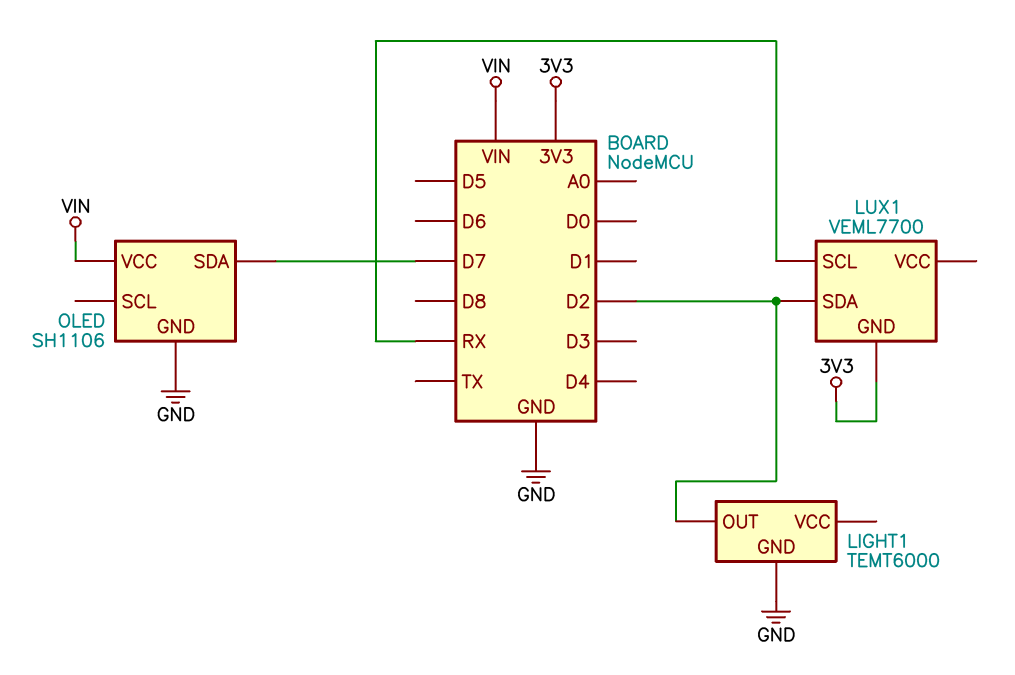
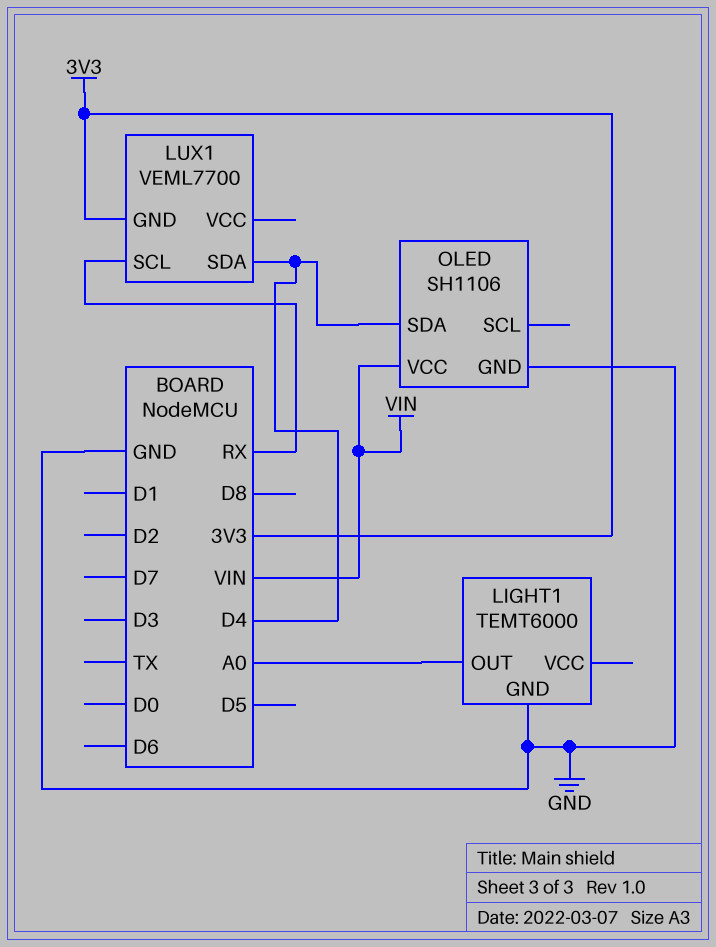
LIGHT1 pin OUT: D2 -> A0
LUX1 pin SDA: D2 -> D4
OLED pin SDA: D7 -> D4

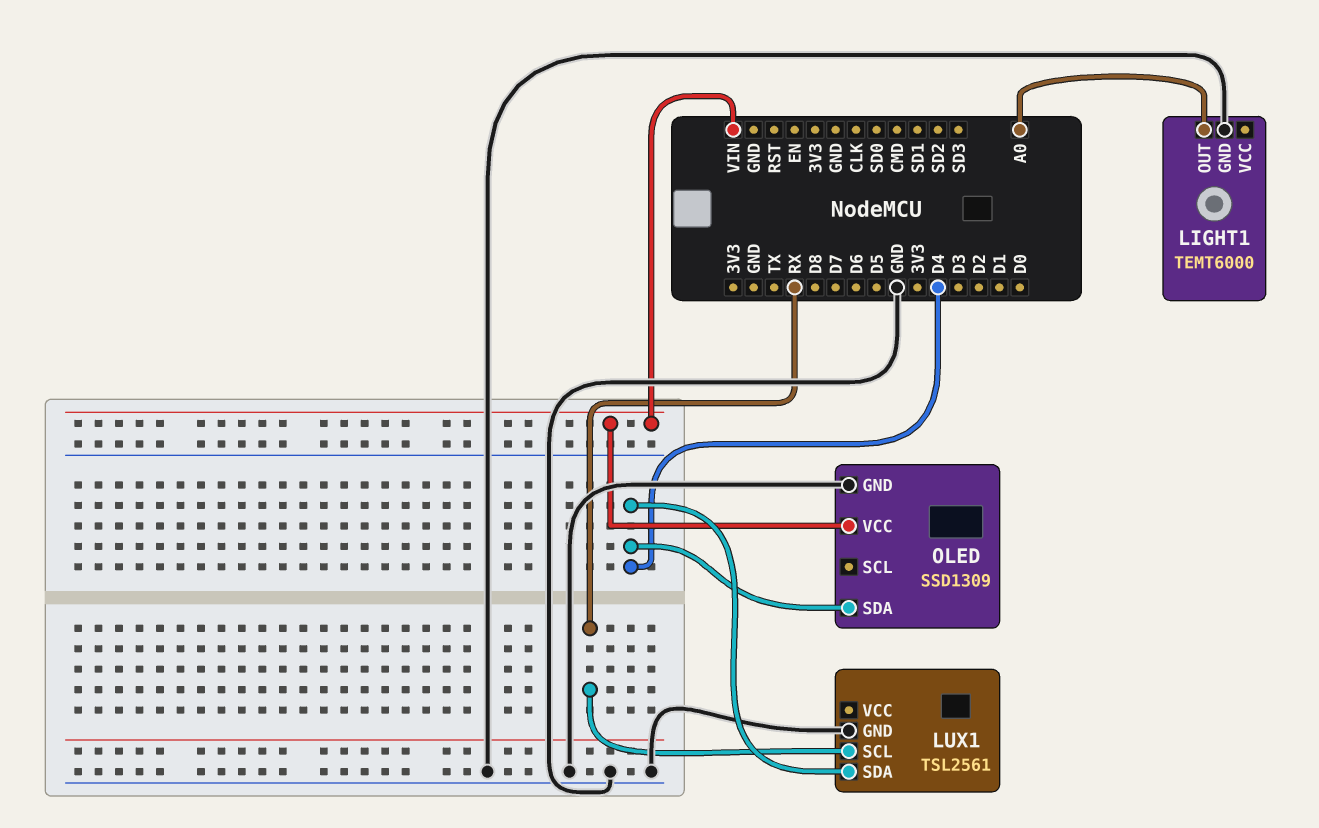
LUX1: VEML7700 -> TSL2561
LUX1 pin GND: 3V3 -> GND
OLED: SH1106 -> SSD1309

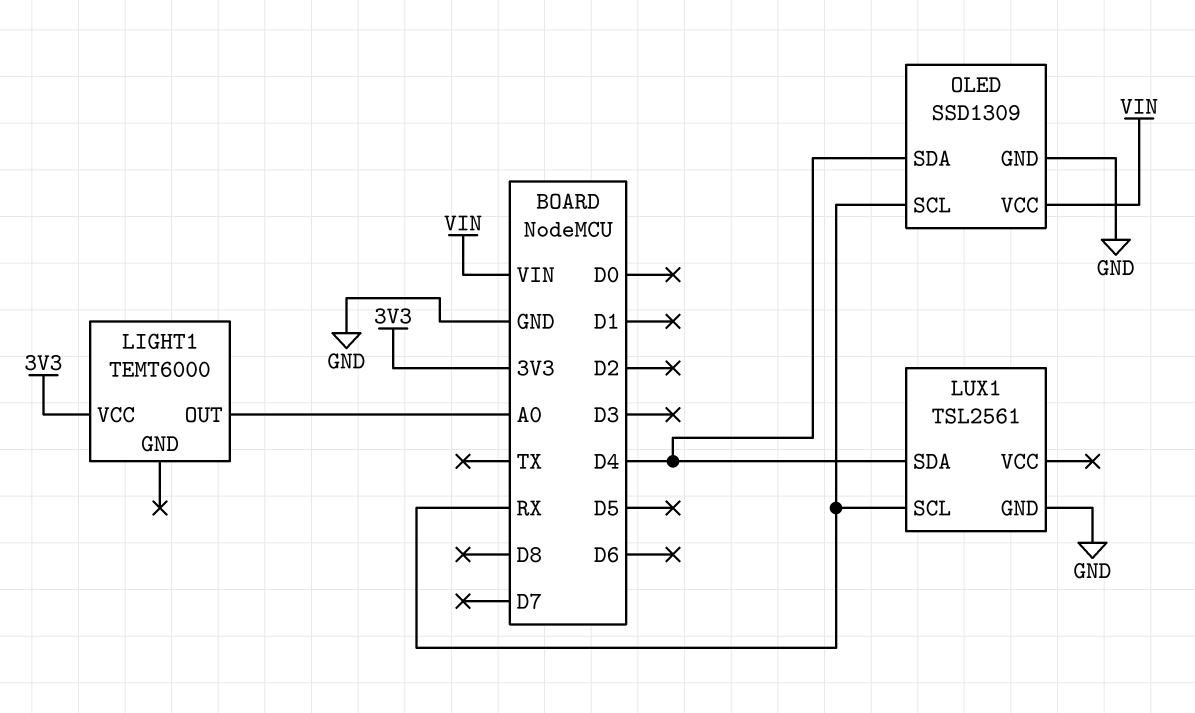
LIGHT1 pin GND: GND -> none
LIGHT1 pin VCC: none -> 3V3
OLED pin SCL: none -> RX

